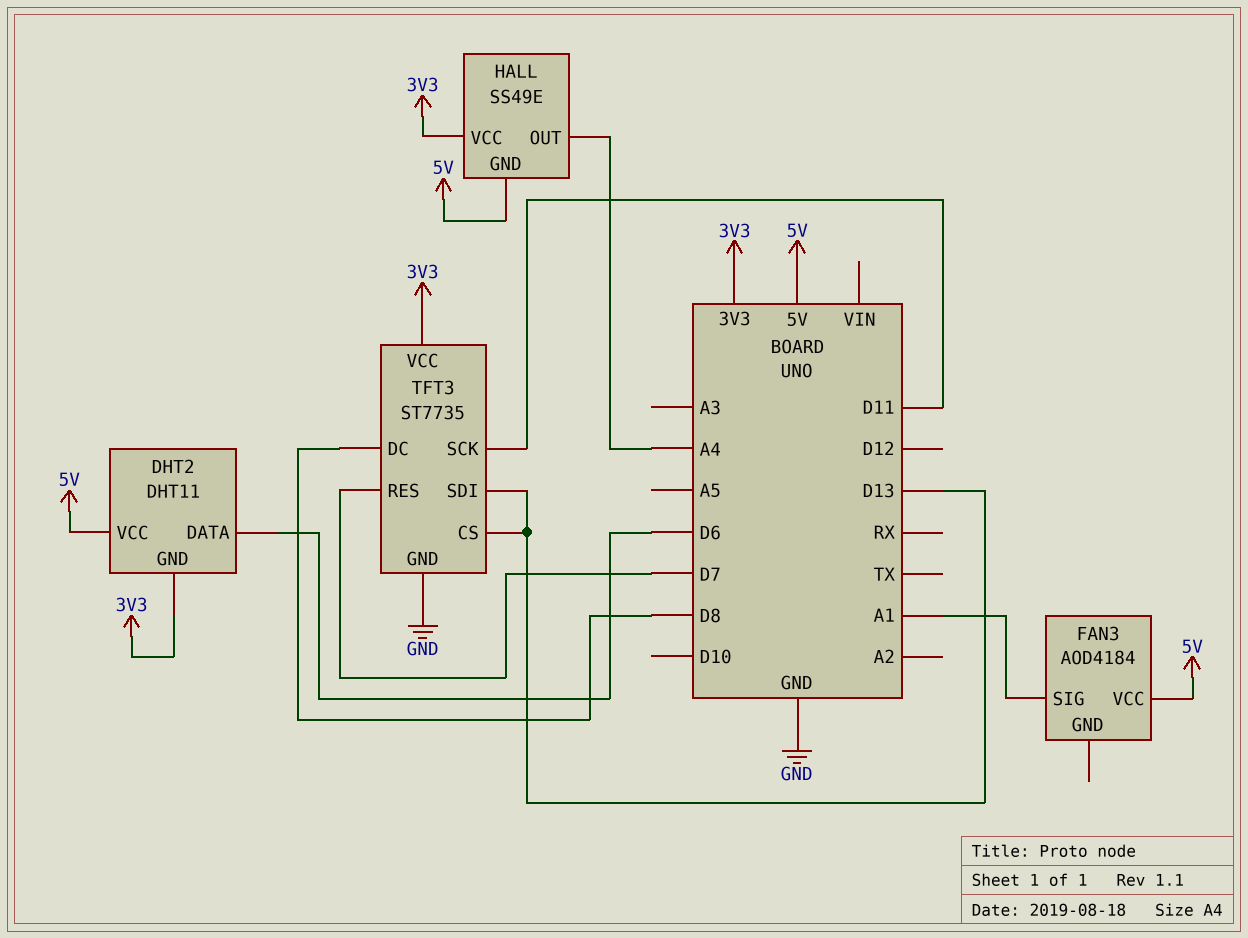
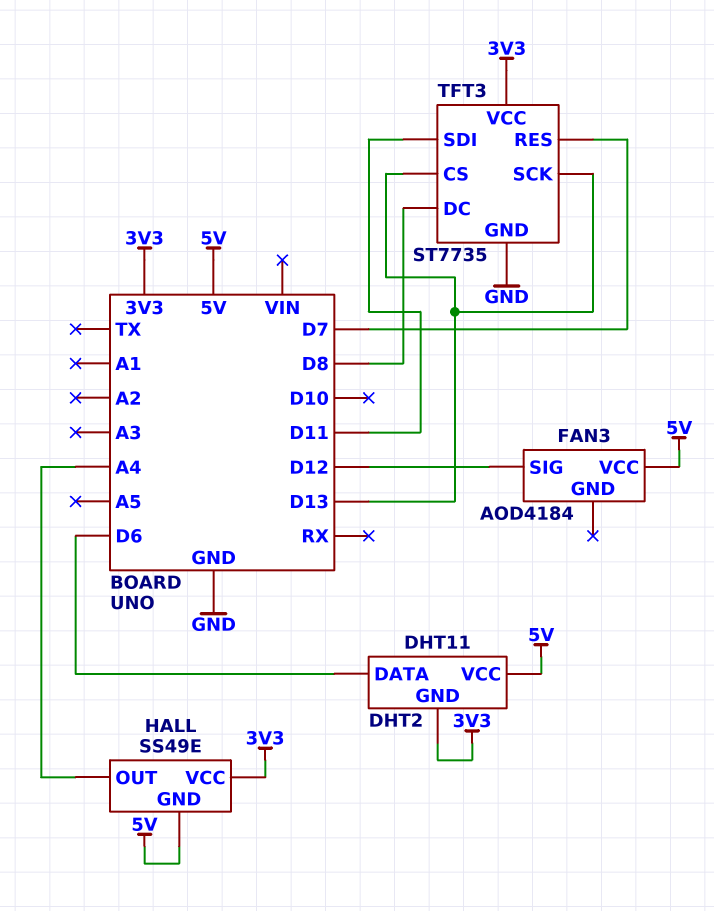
FAN3 pin SIG: A1 -> D12
TFT3 pin SCK: D11 -> D13
TFT3 pin SDI: D13 -> D11

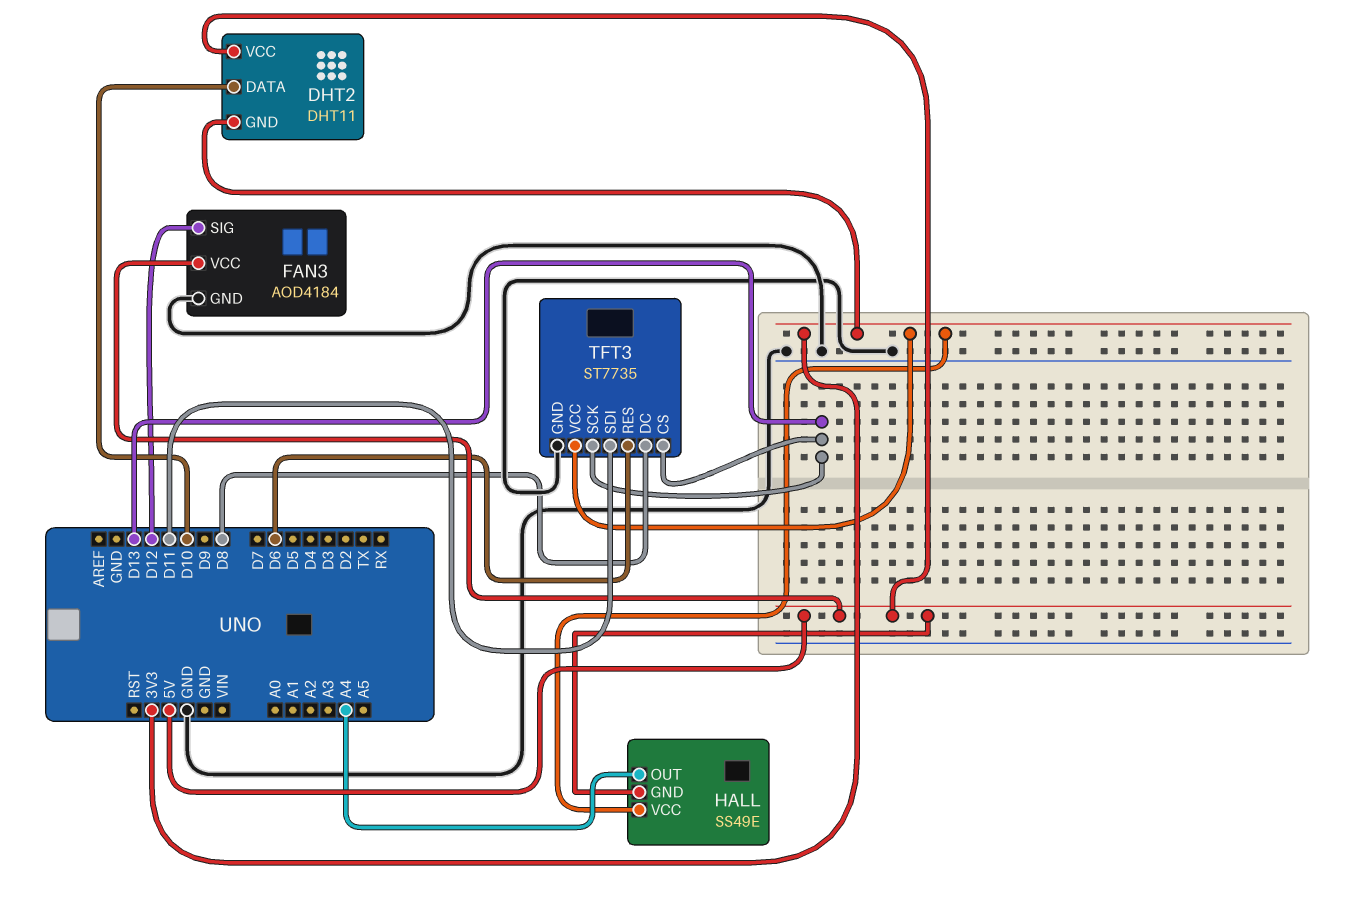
DHT2 pin DATA: D6 -> D10
FAN3 pin GND: none -> GND
TFT3 pin RES: D7 -> D6

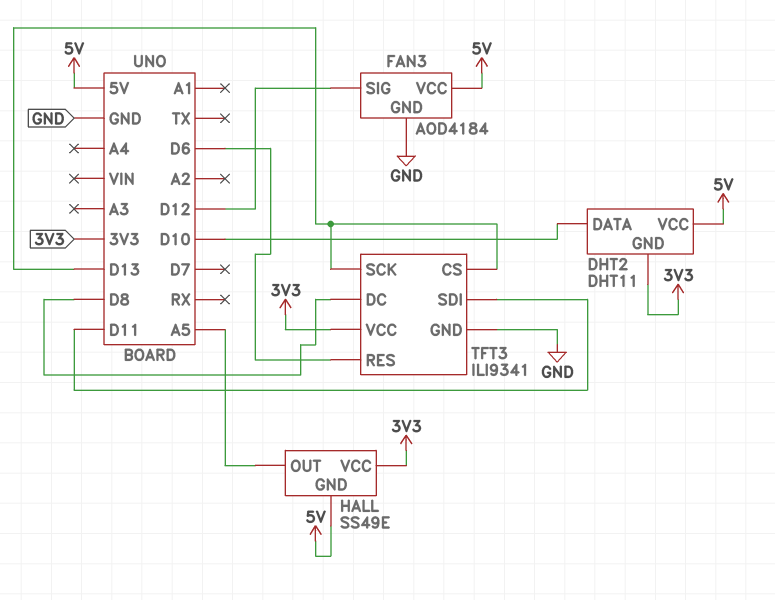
HALL pin OUT: A4 -> A5
TFT3: ST7735 -> ILI9341

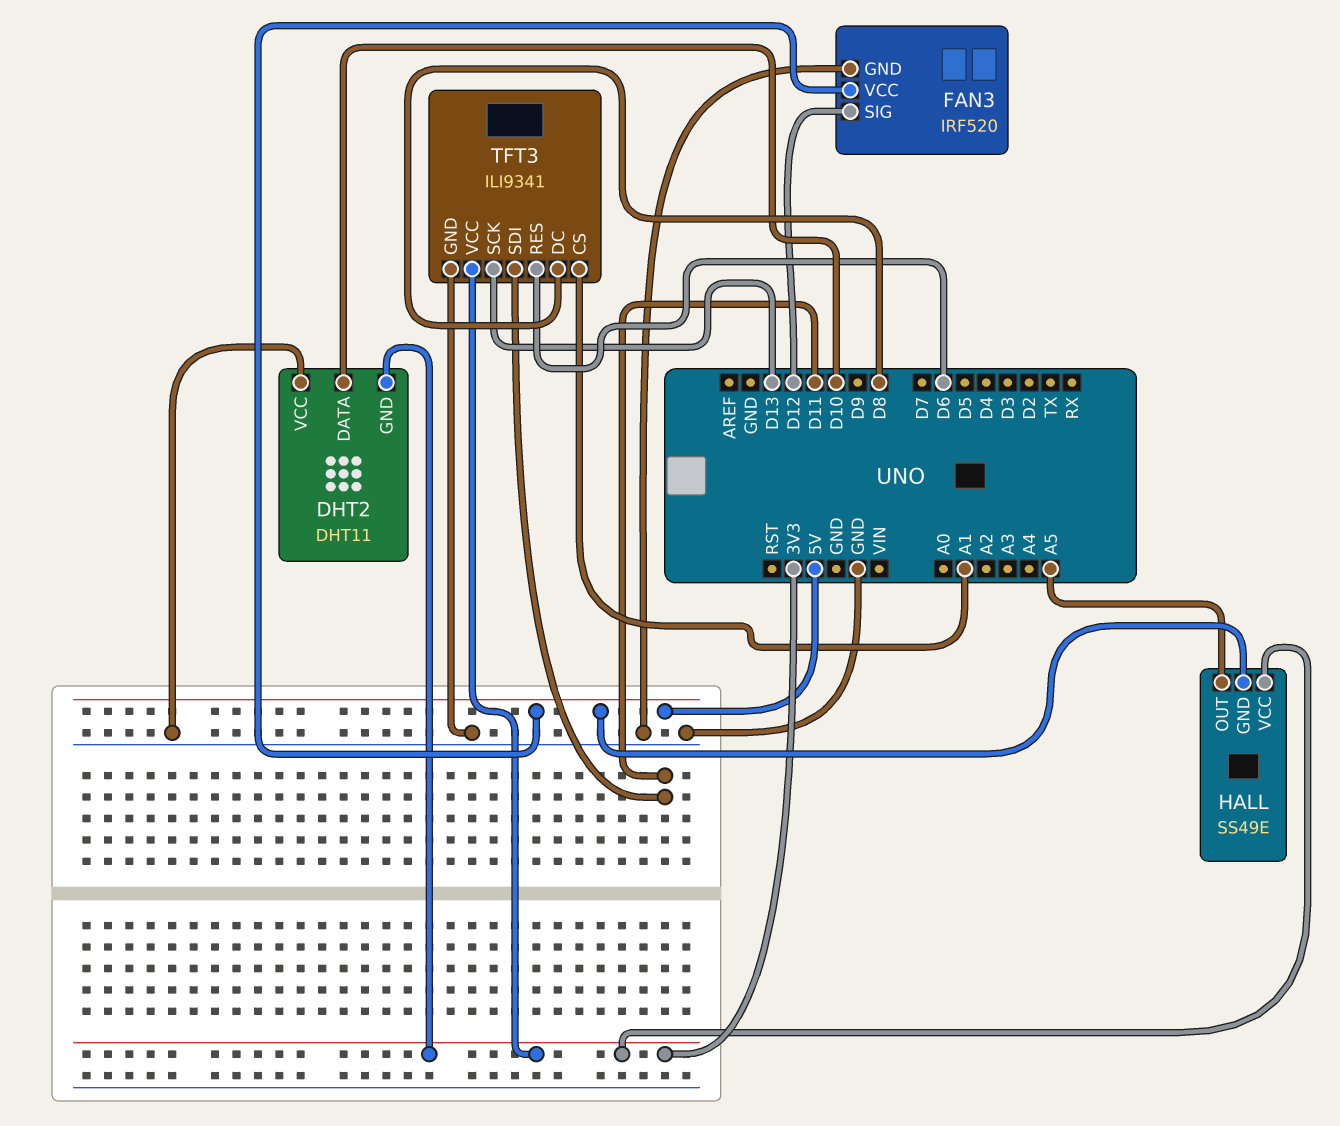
DHT2 pin VCC: 5V -> GND
FAN3: AOD4184 -> IRF520
TFT3 pin CS: D13 -> A1

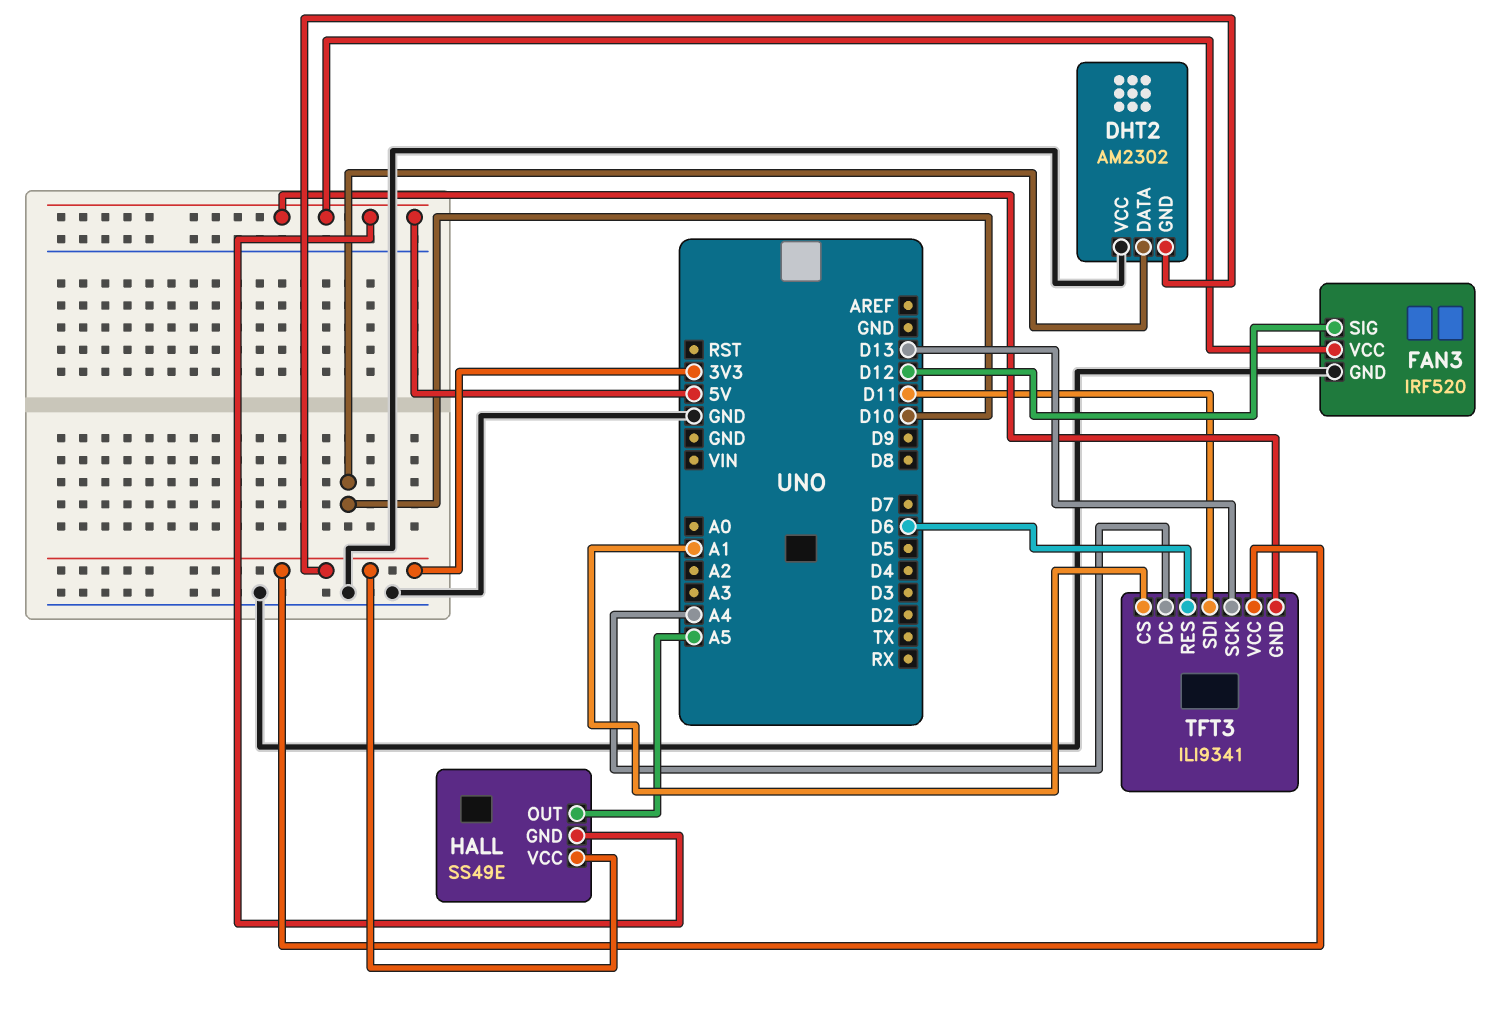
DHT2: DHT11 -> AM2302
TFT3 pin DC: D8 -> A4
TFT3 pin GND: GND -> 5V

